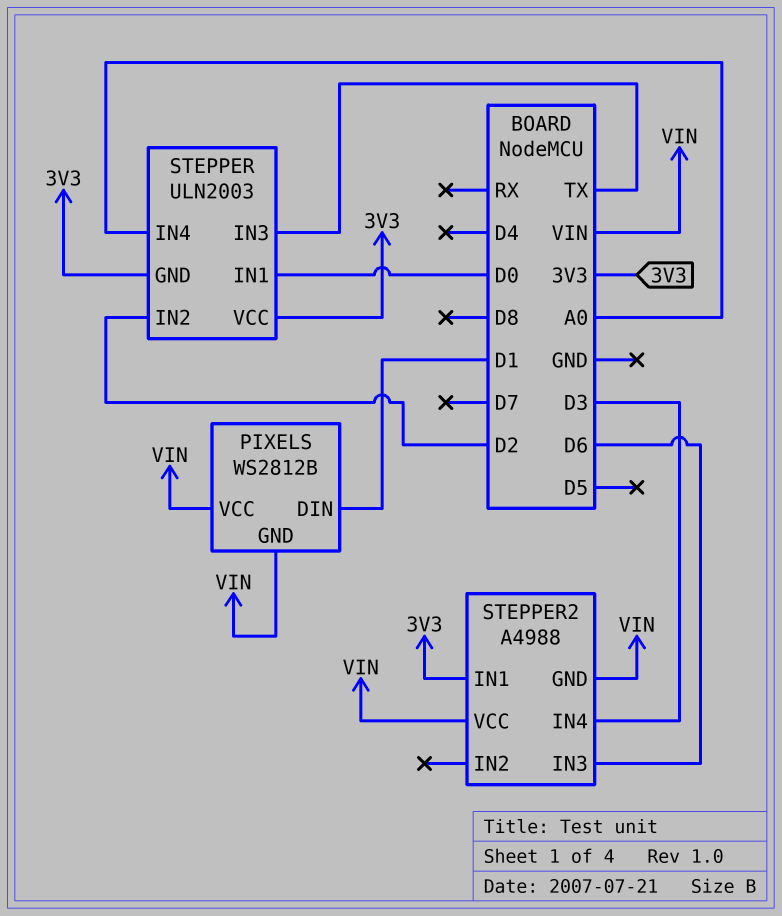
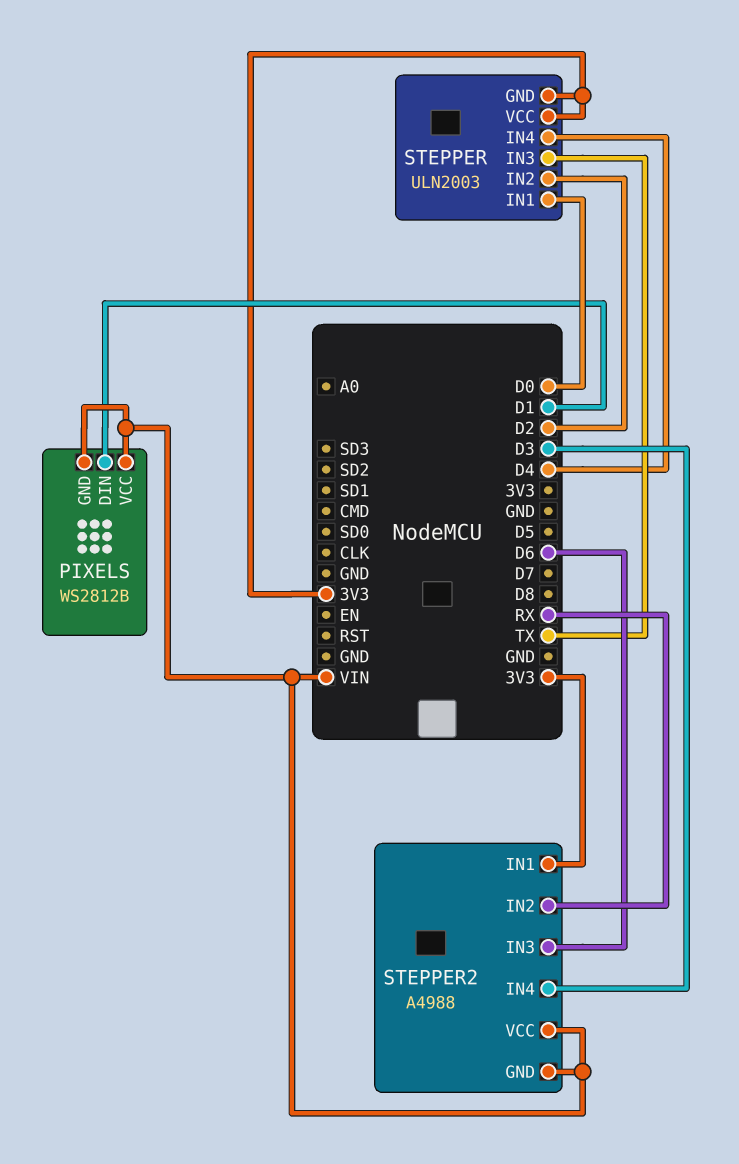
STEPPER pin IN4: A0 -> D4
STEPPER2 pin IN2: none -> RX

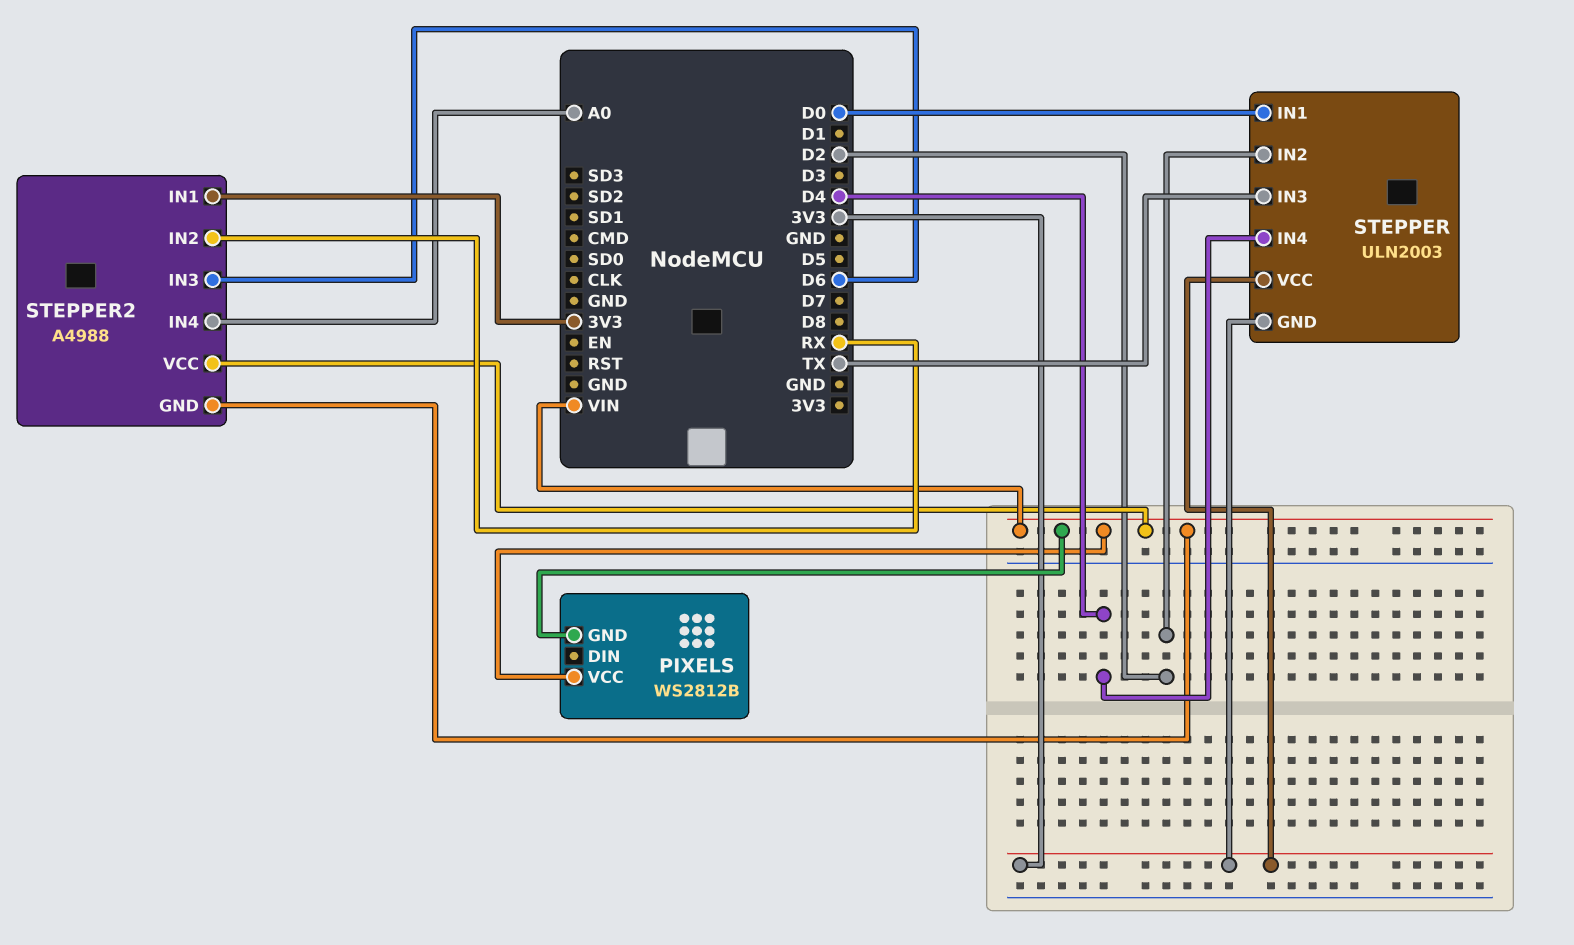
PIXELS pin DIN: D1 -> none
STEPPER2 pin IN4: D3 -> A0

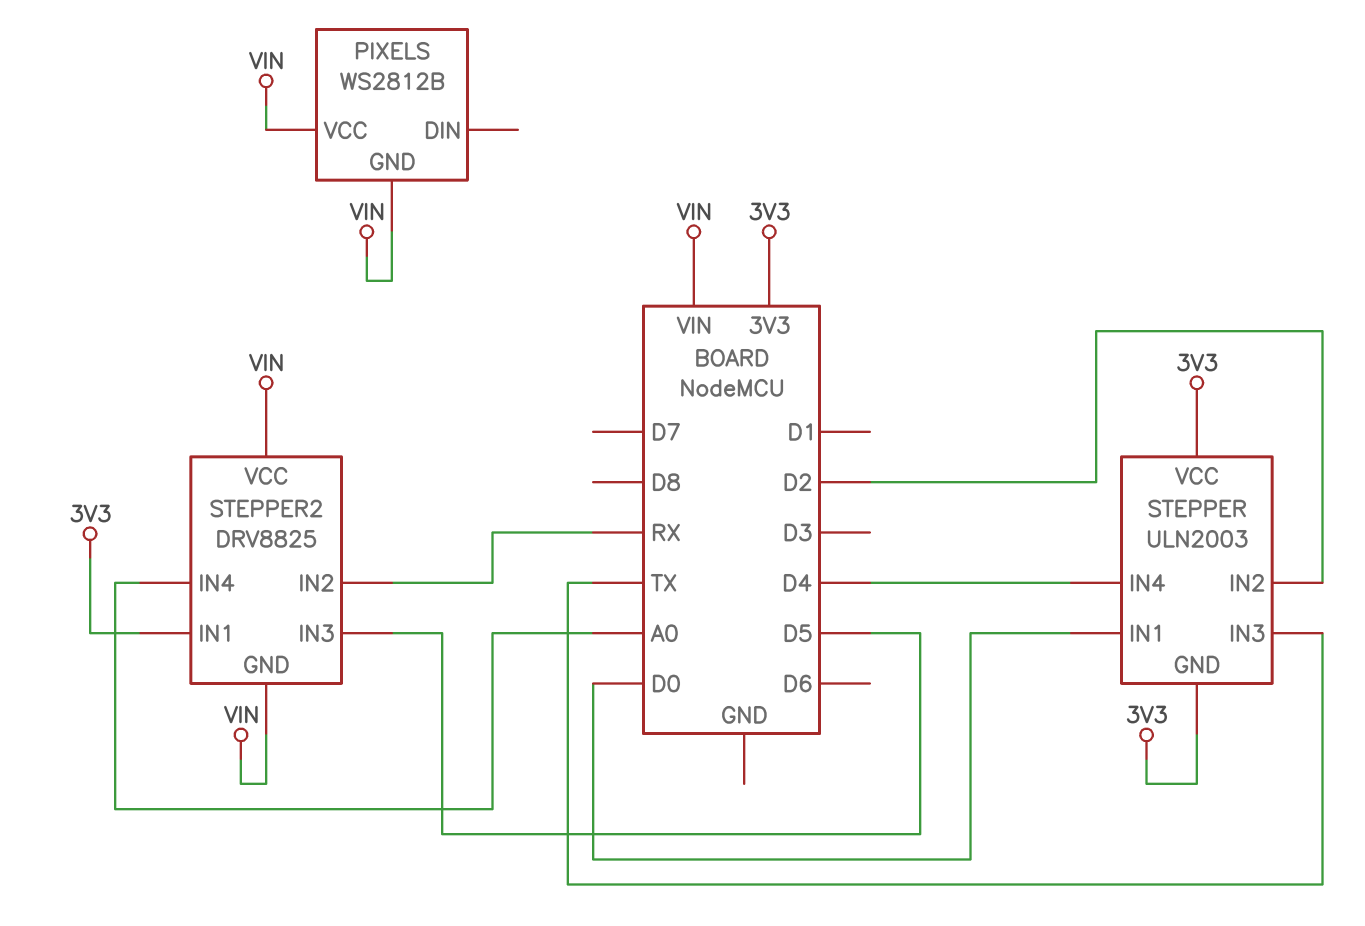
STEPPER2: A4988 -> DRV8825
STEPPER2 pin IN3: D6 -> D5

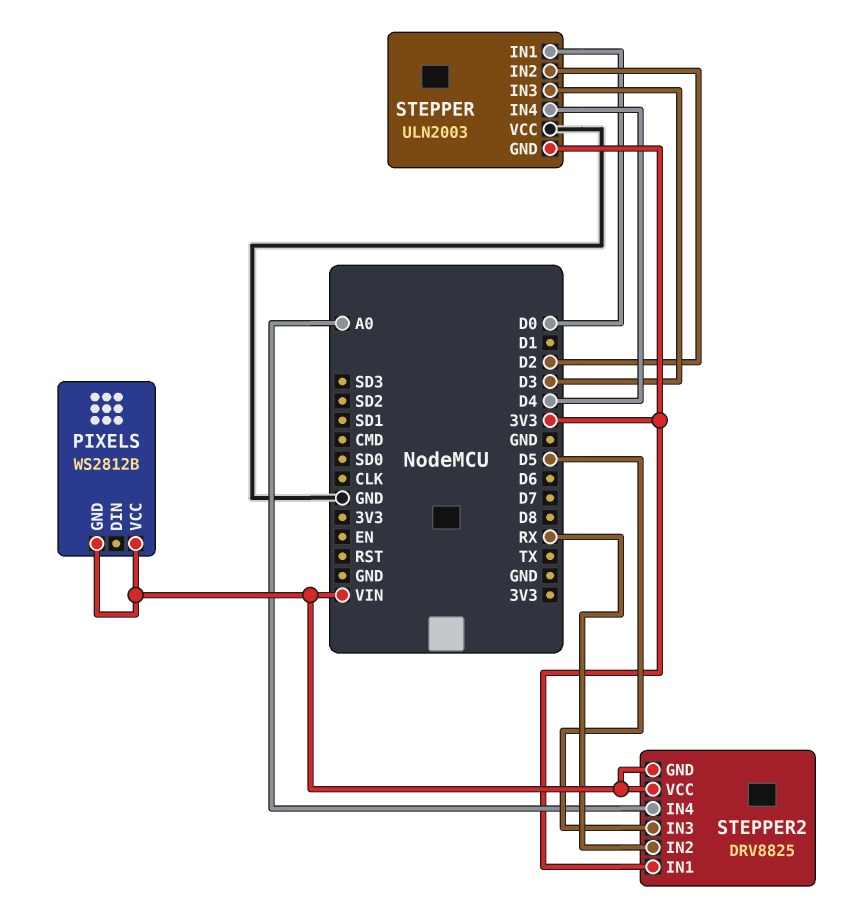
STEPPER pin IN3: TX -> D3
STEPPER pin VCC: 3V3 -> GND

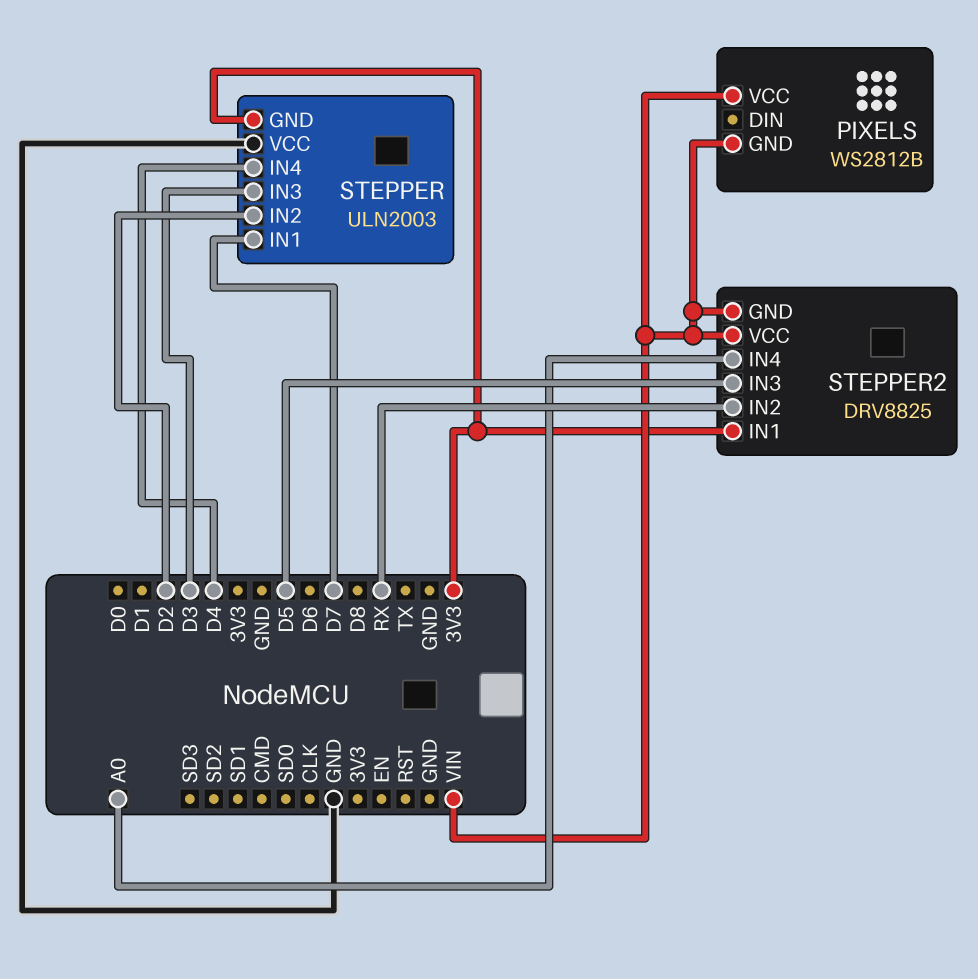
STEPPER pin IN1: D0 -> D7

